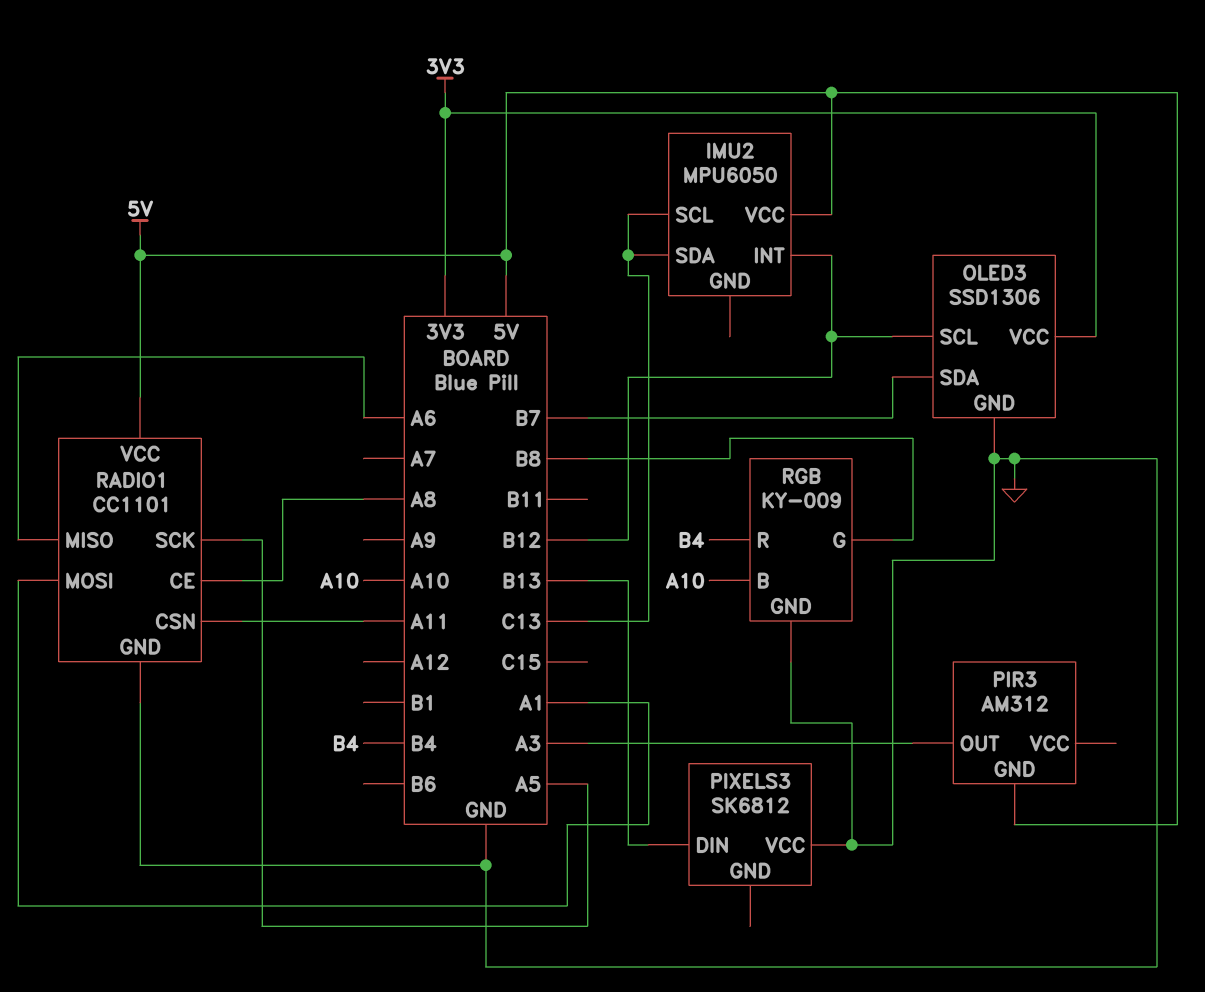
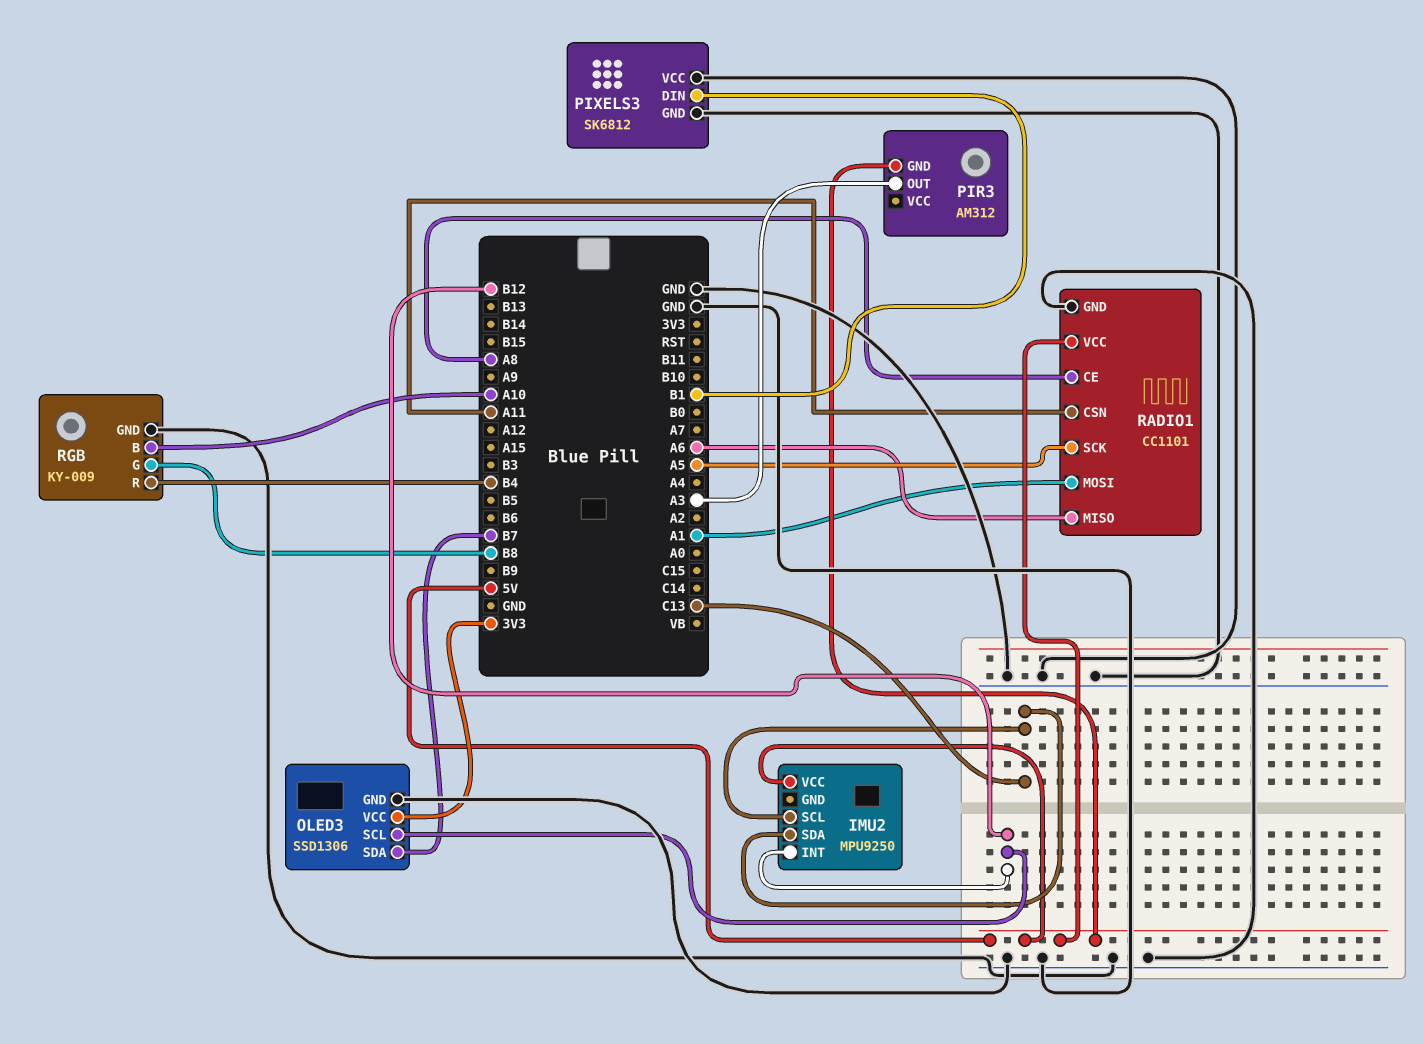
IMU2: MPU6050 -> MPU9250
PIXELS3 pin DIN: B13 -> B1
PIXELS3 pin GND: none -> GND

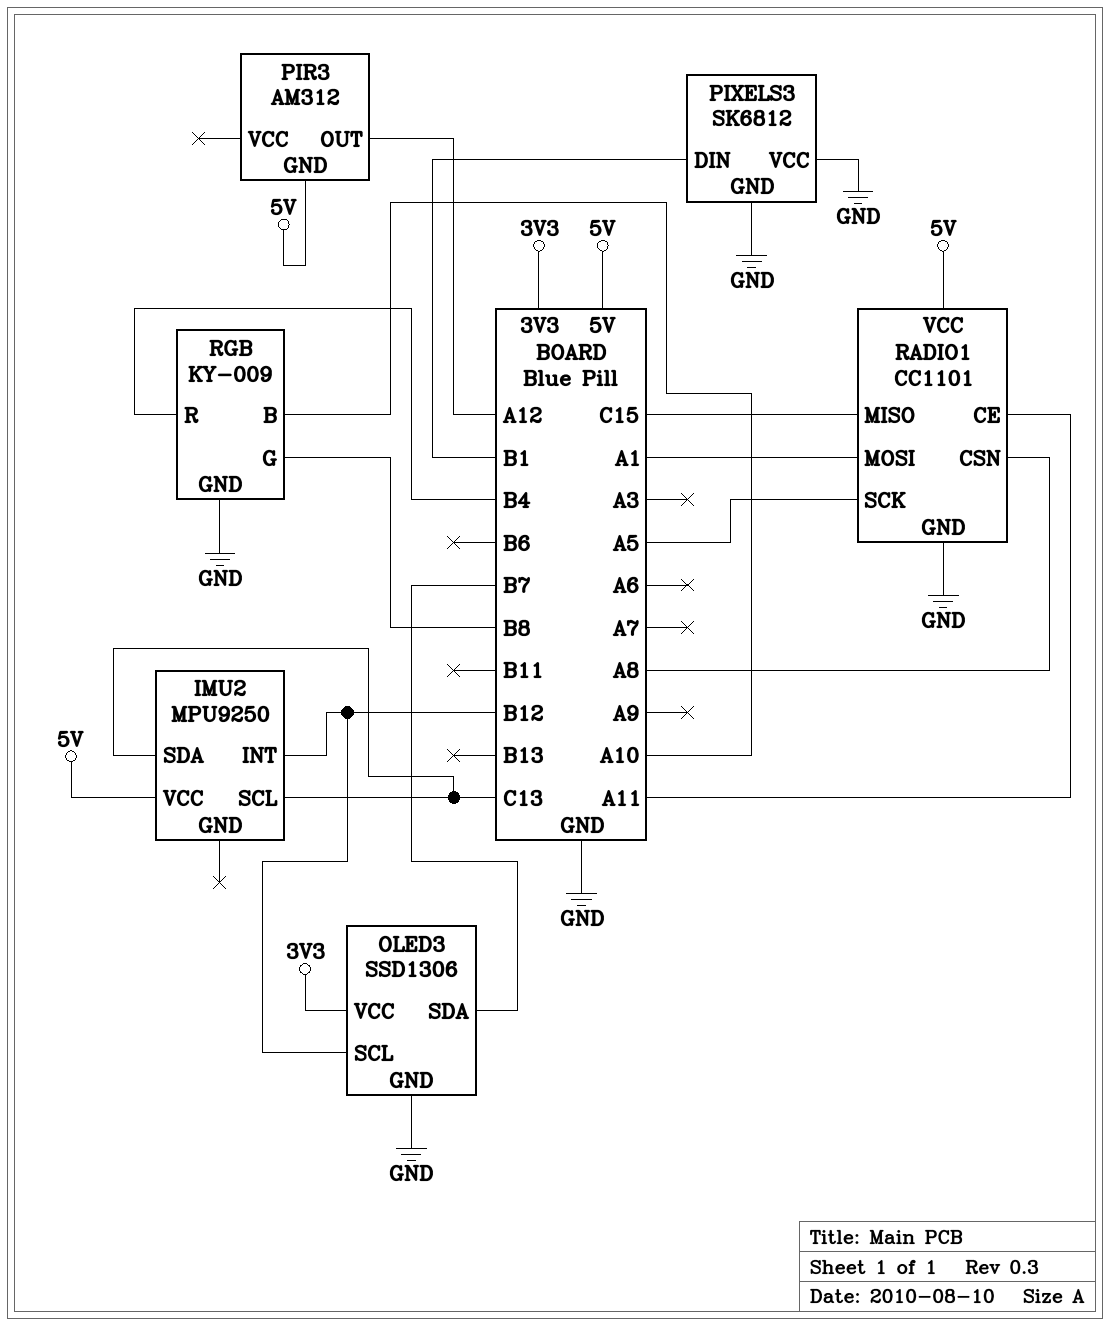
PIR3 pin OUT: A3 -> A12
RADIO1 pin CE: A8 -> A11
RADIO1 pin CSN: A11 -> A8
RADIO1 pin MISO: A6 -> C15

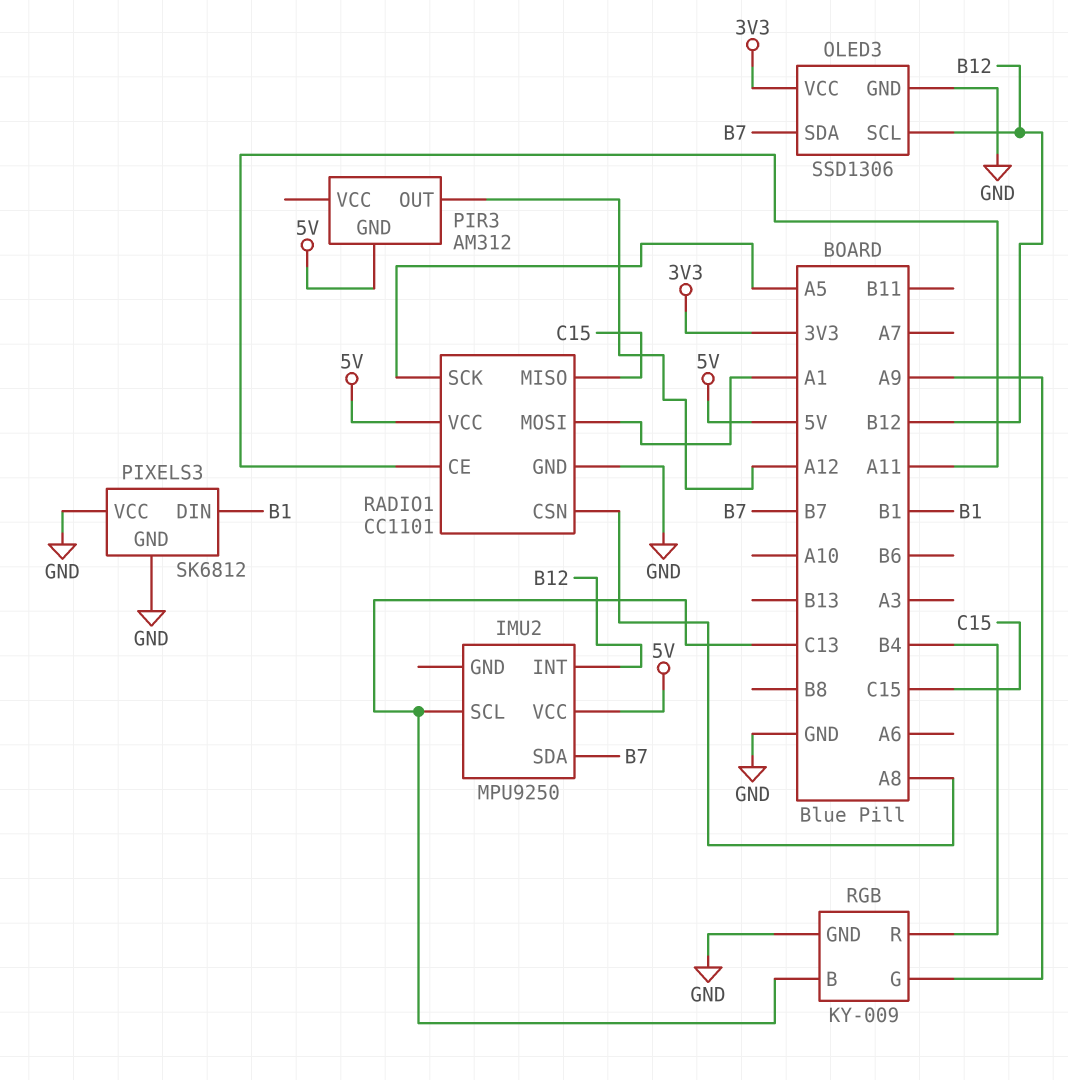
IMU2 pin SDA: C13 -> B7
RGB pin B: A10 -> C13
RGB pin G: B8 -> A9

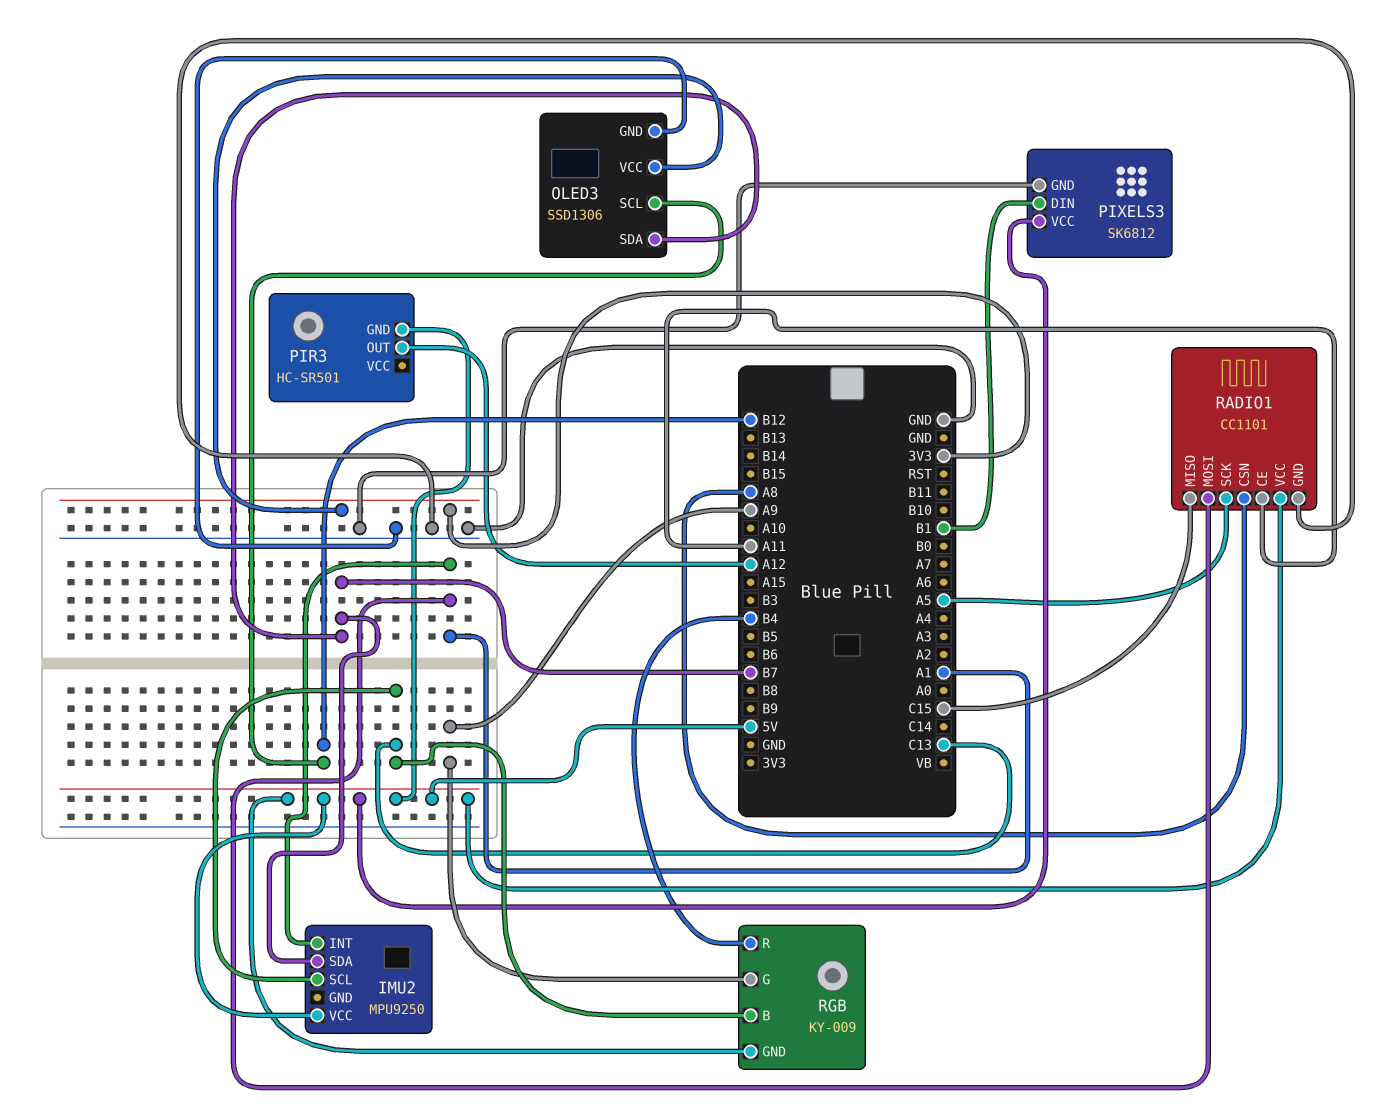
IMU2 pin INT: B12 -> A1
PIR3: AM312 -> HC-SR501
PIXELS3 pin VCC: GND -> 5V
RGB pin GND: GND -> 5V

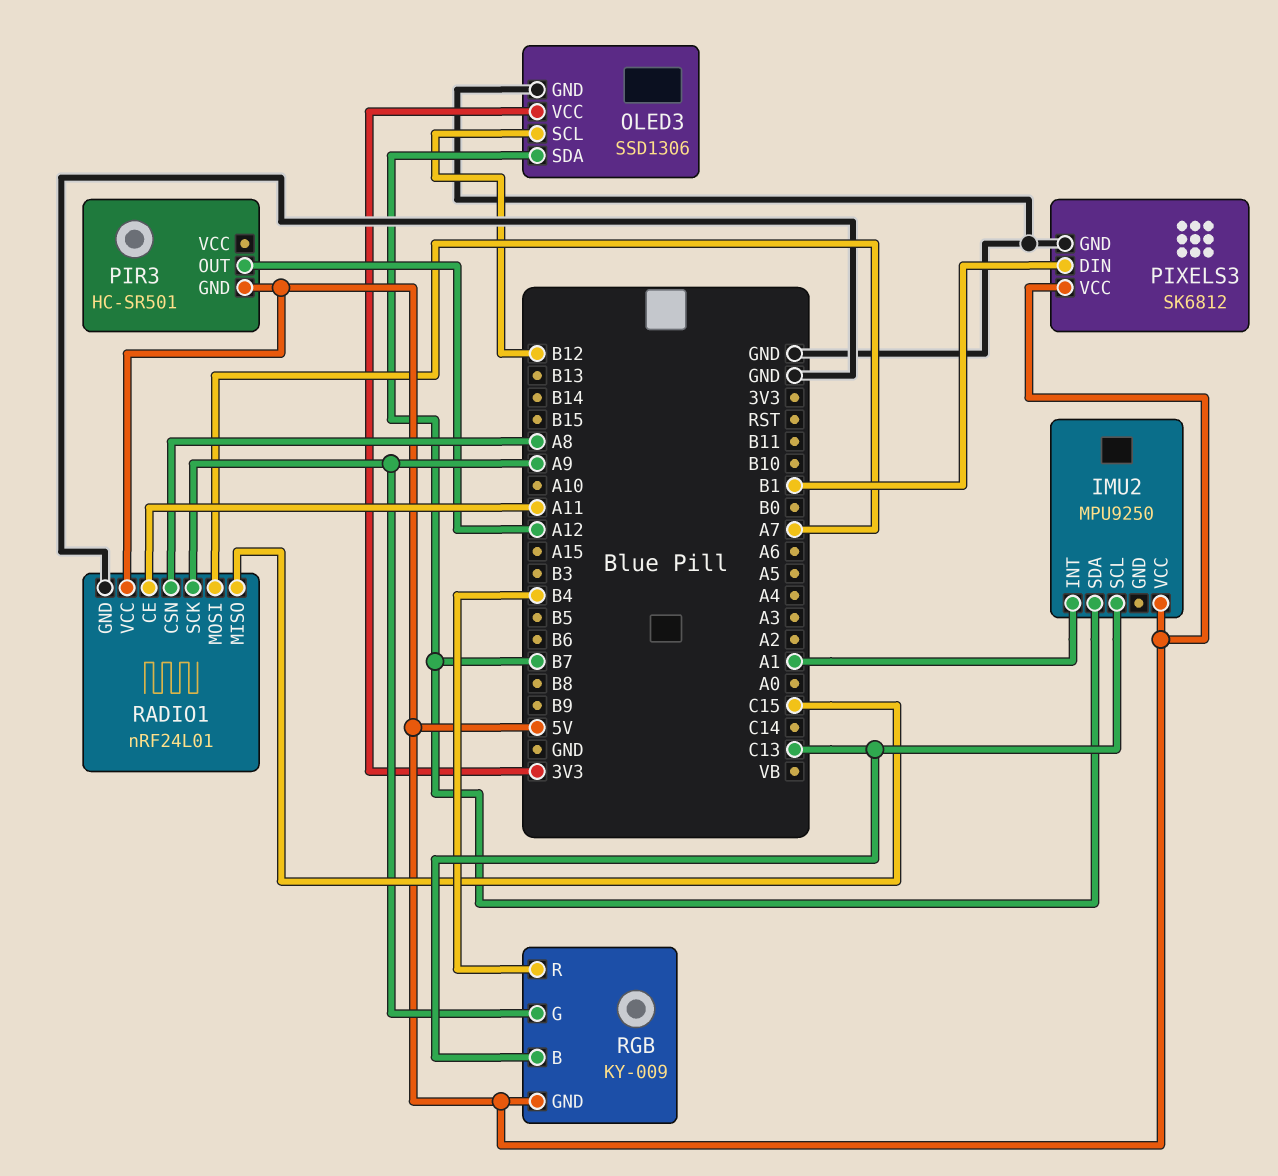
RADIO1: CC1101 -> nRF24L01
RADIO1 pin MOSI: A1 -> A7
RADIO1 pin SCK: A5 -> A9

